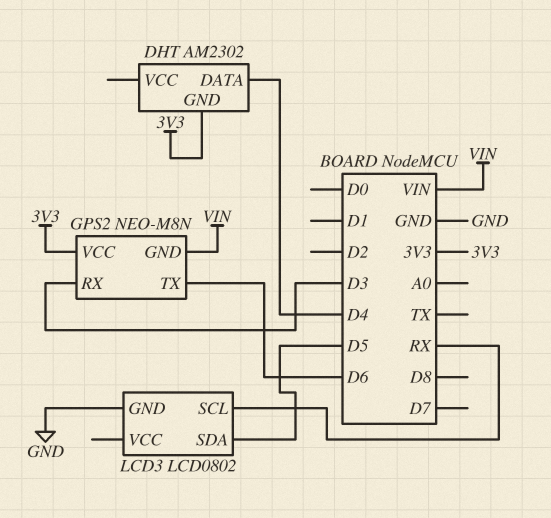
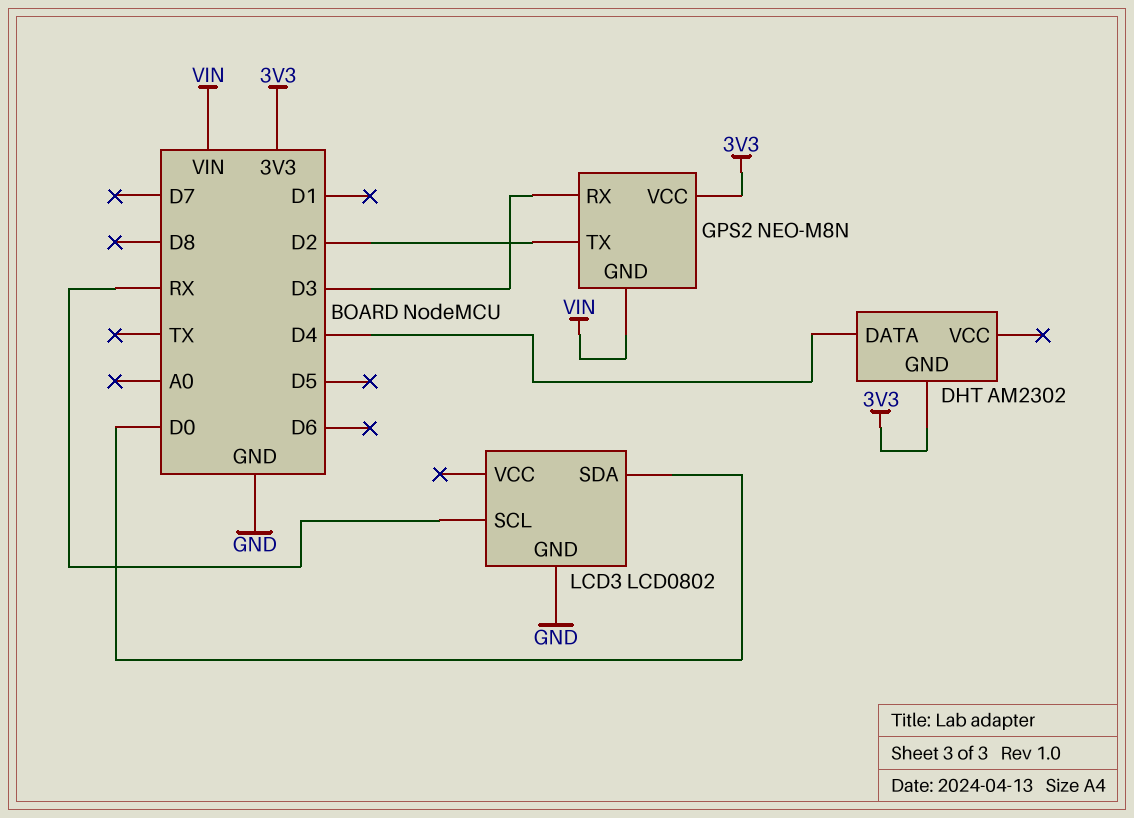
GPS2 pin TX: D6 -> D2
LCD3 pin SDA: D5 -> D0

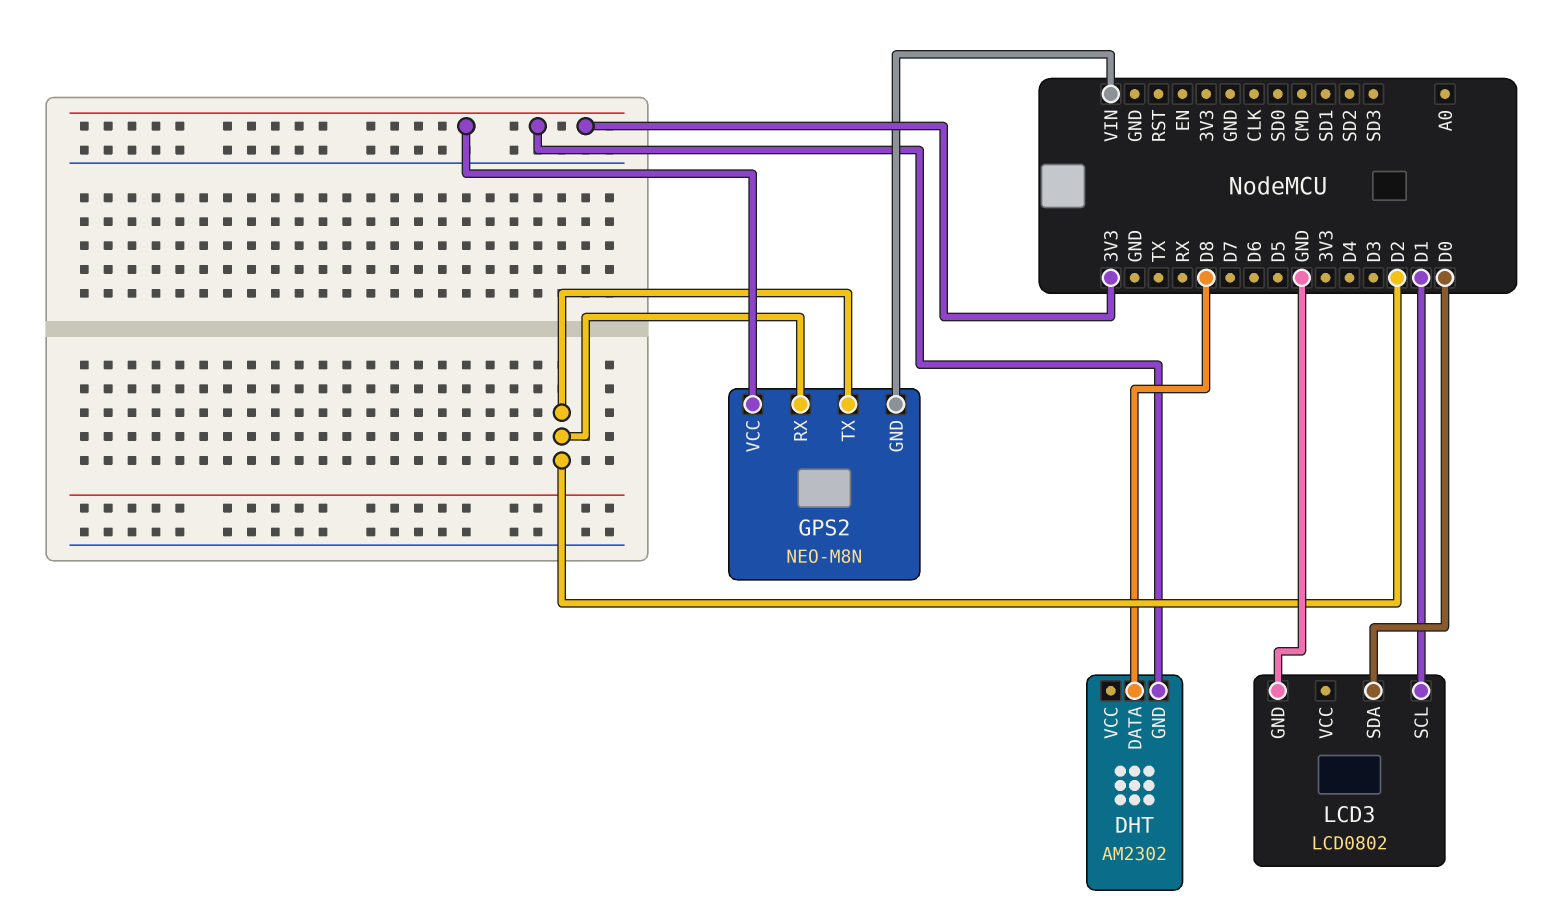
DHT pin DATA: D4 -> D8
GPS2 pin RX: D3 -> D2
LCD3 pin SCL: RX -> D1

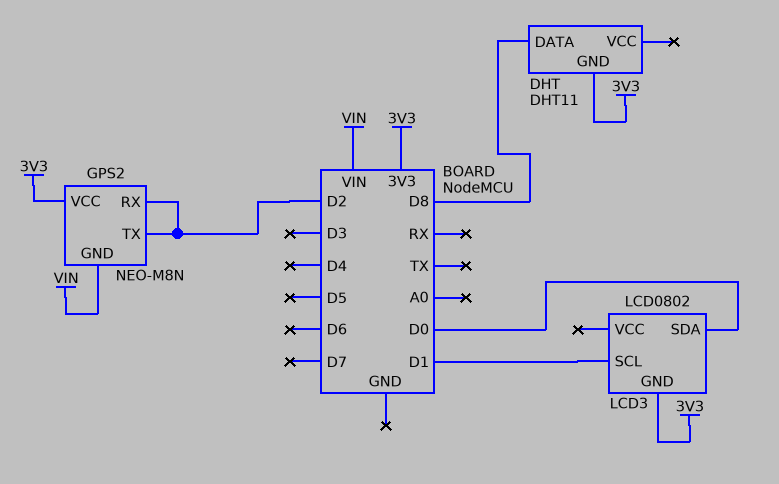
DHT: AM2302 -> DHT11
LCD3 pin GND: GND -> 3V3

